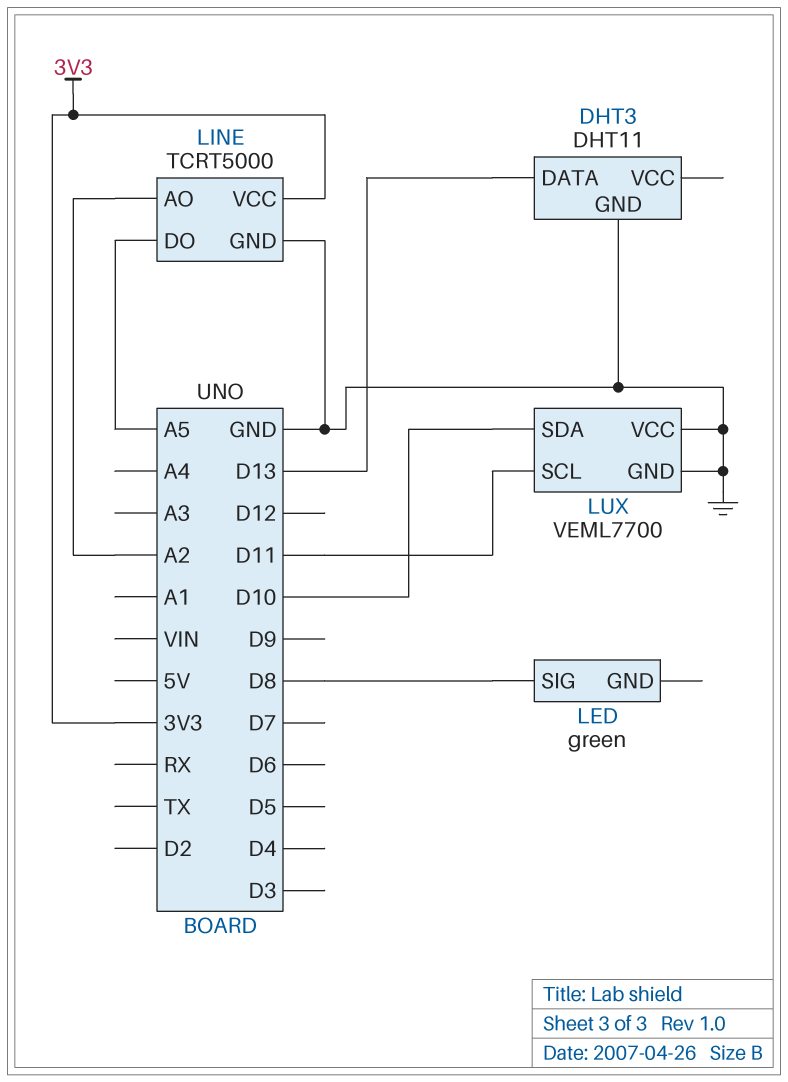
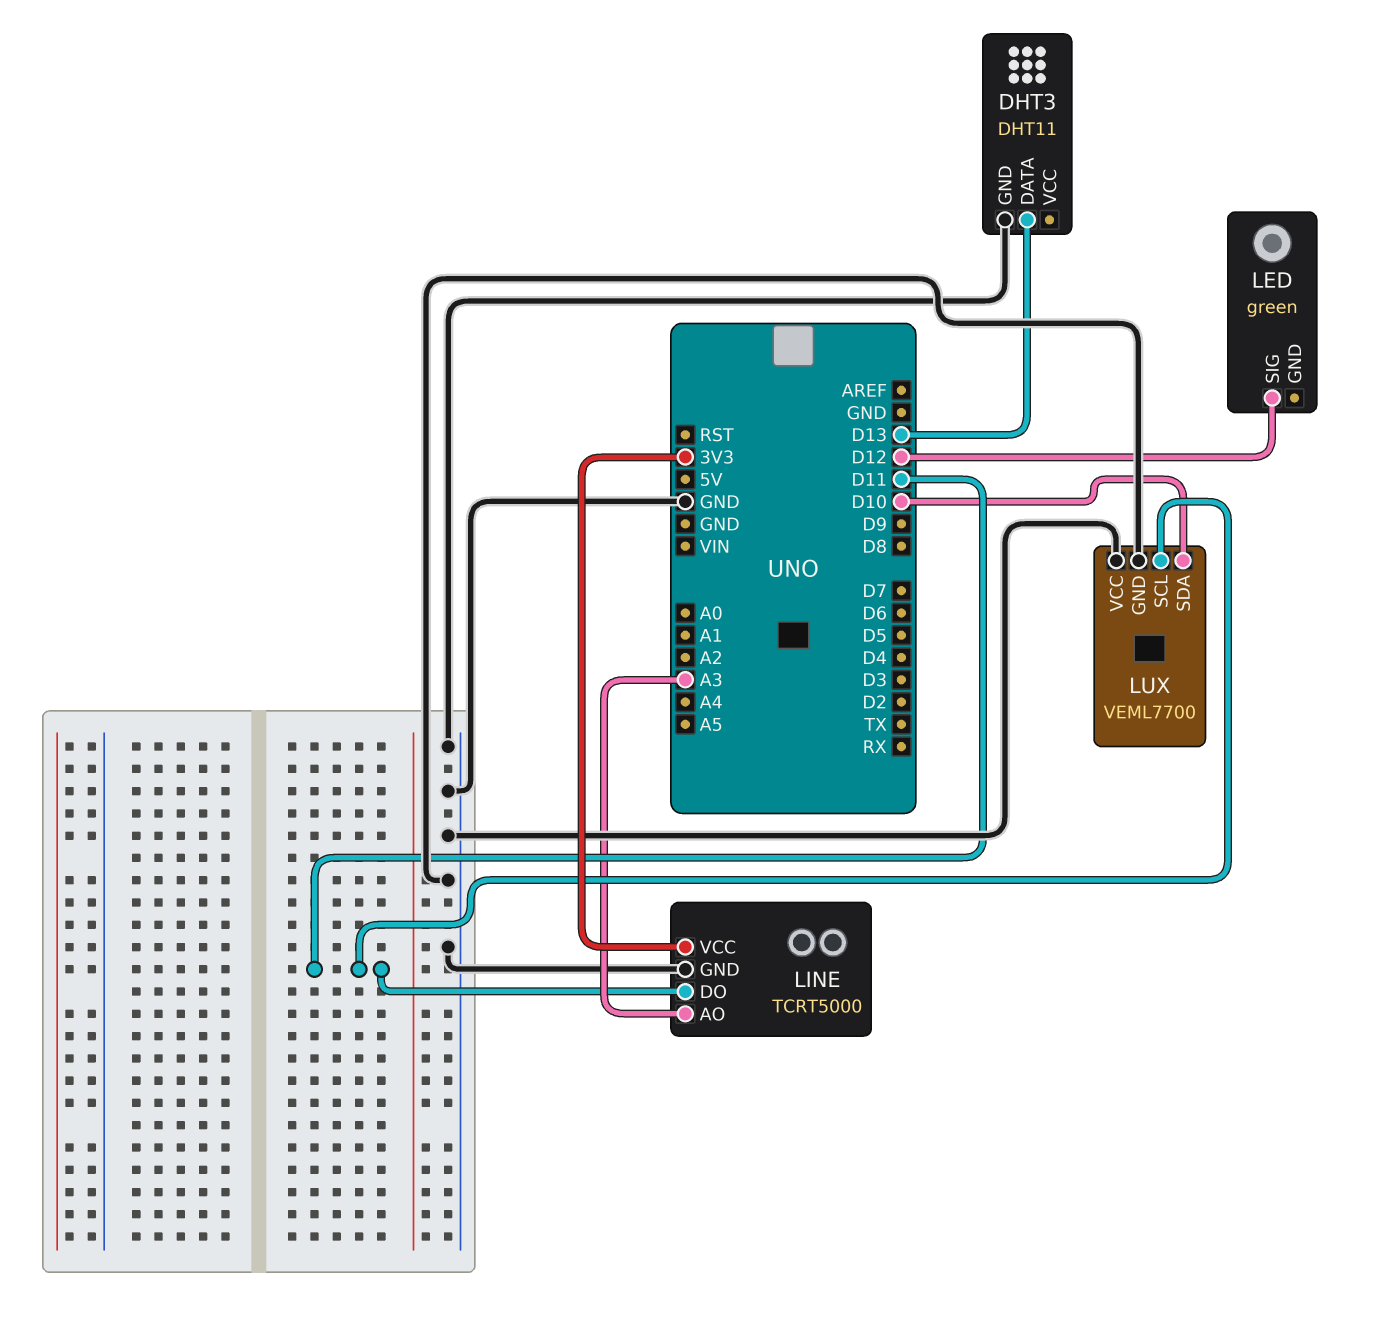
LED pin SIG: D8 -> D12
LINE pin AO: A2 -> A3
LINE pin DO: A5 -> D11

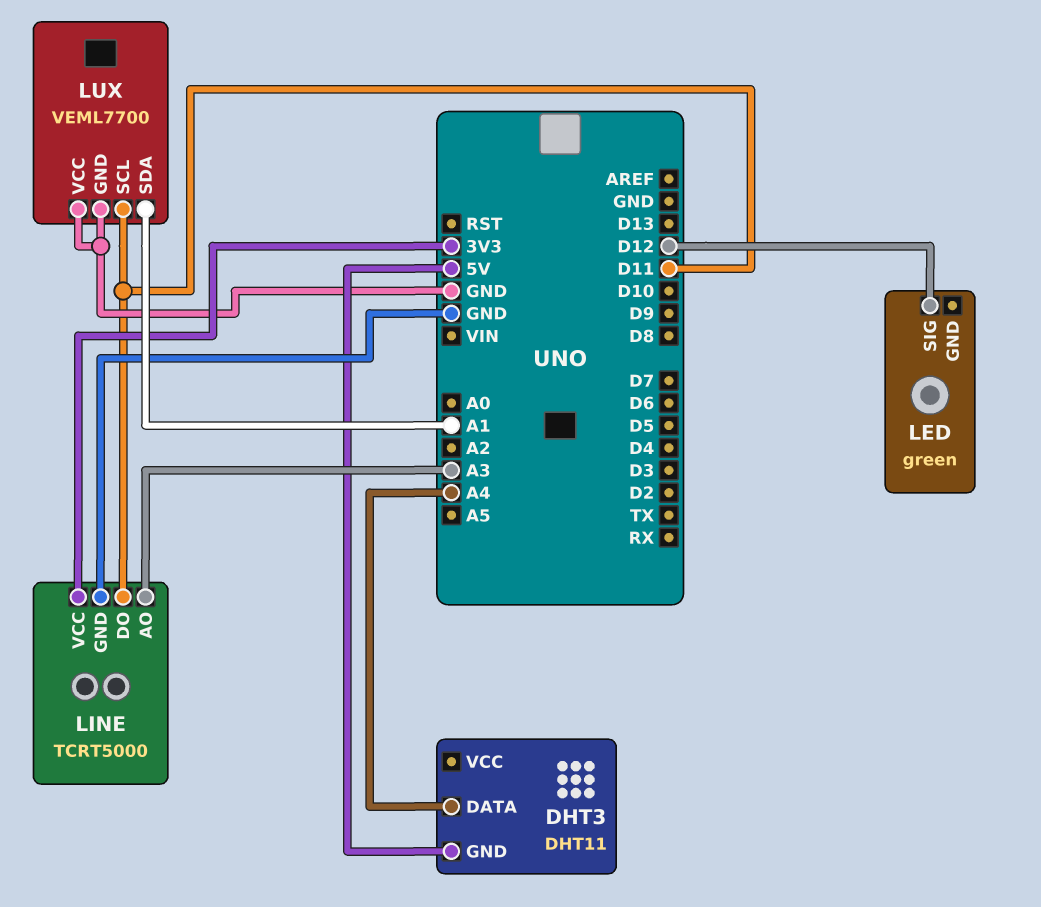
DHT3 pin DATA: D13 -> A4
DHT3 pin GND: GND -> 5V
LUX pin SDA: D10 -> A1

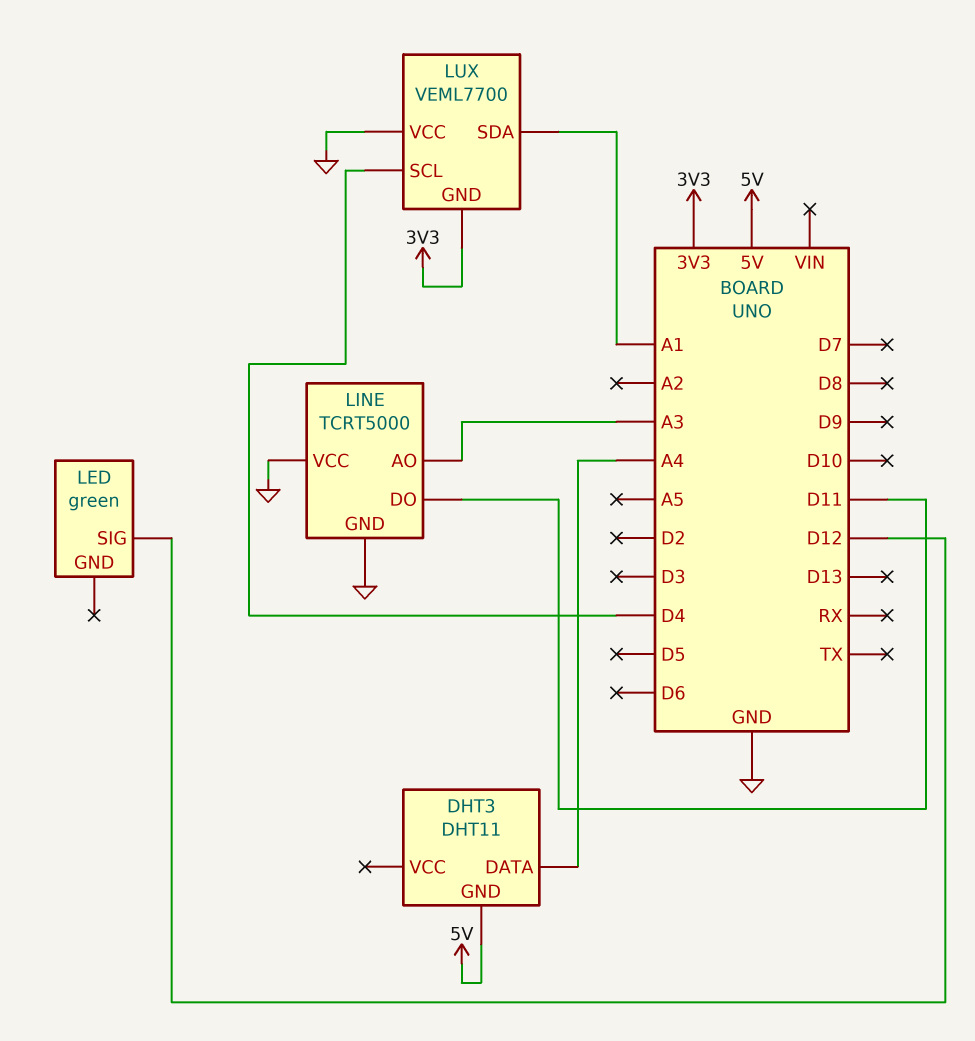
LINE pin VCC: 3V3 -> GND
LUX pin GND: GND -> 3V3
LUX pin SCL: D11 -> D4

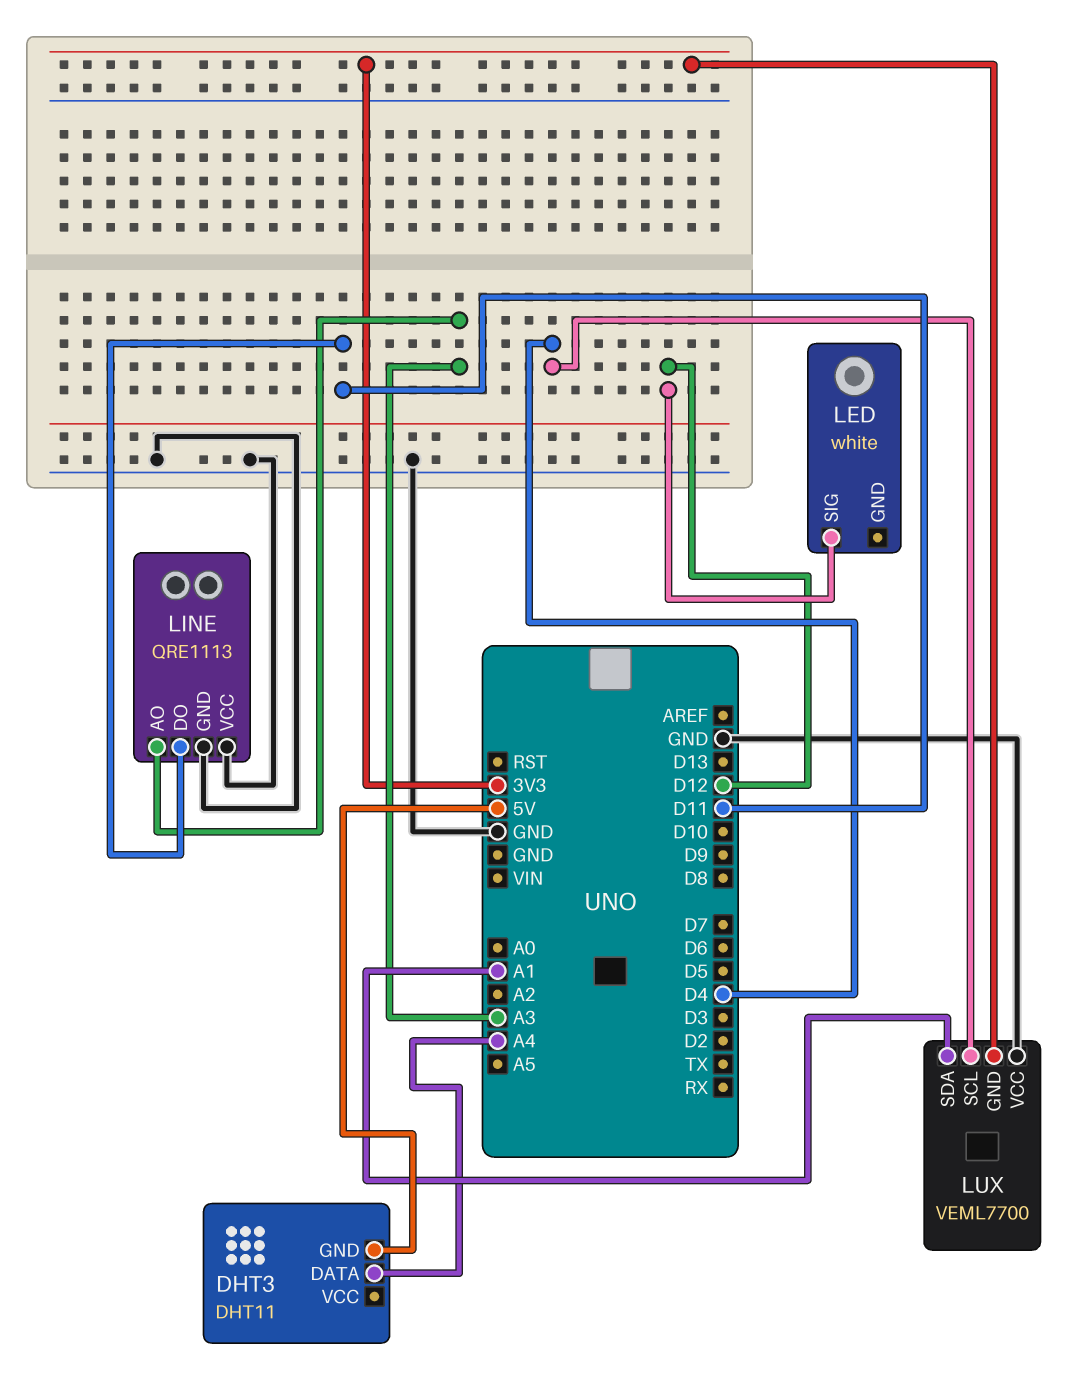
LED: green -> white
LINE: TCRT5000 -> QRE1113

